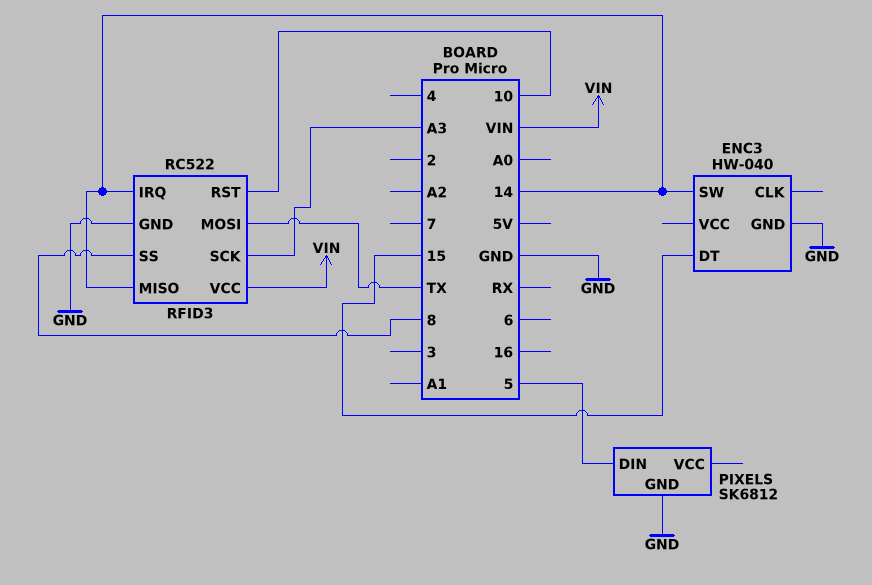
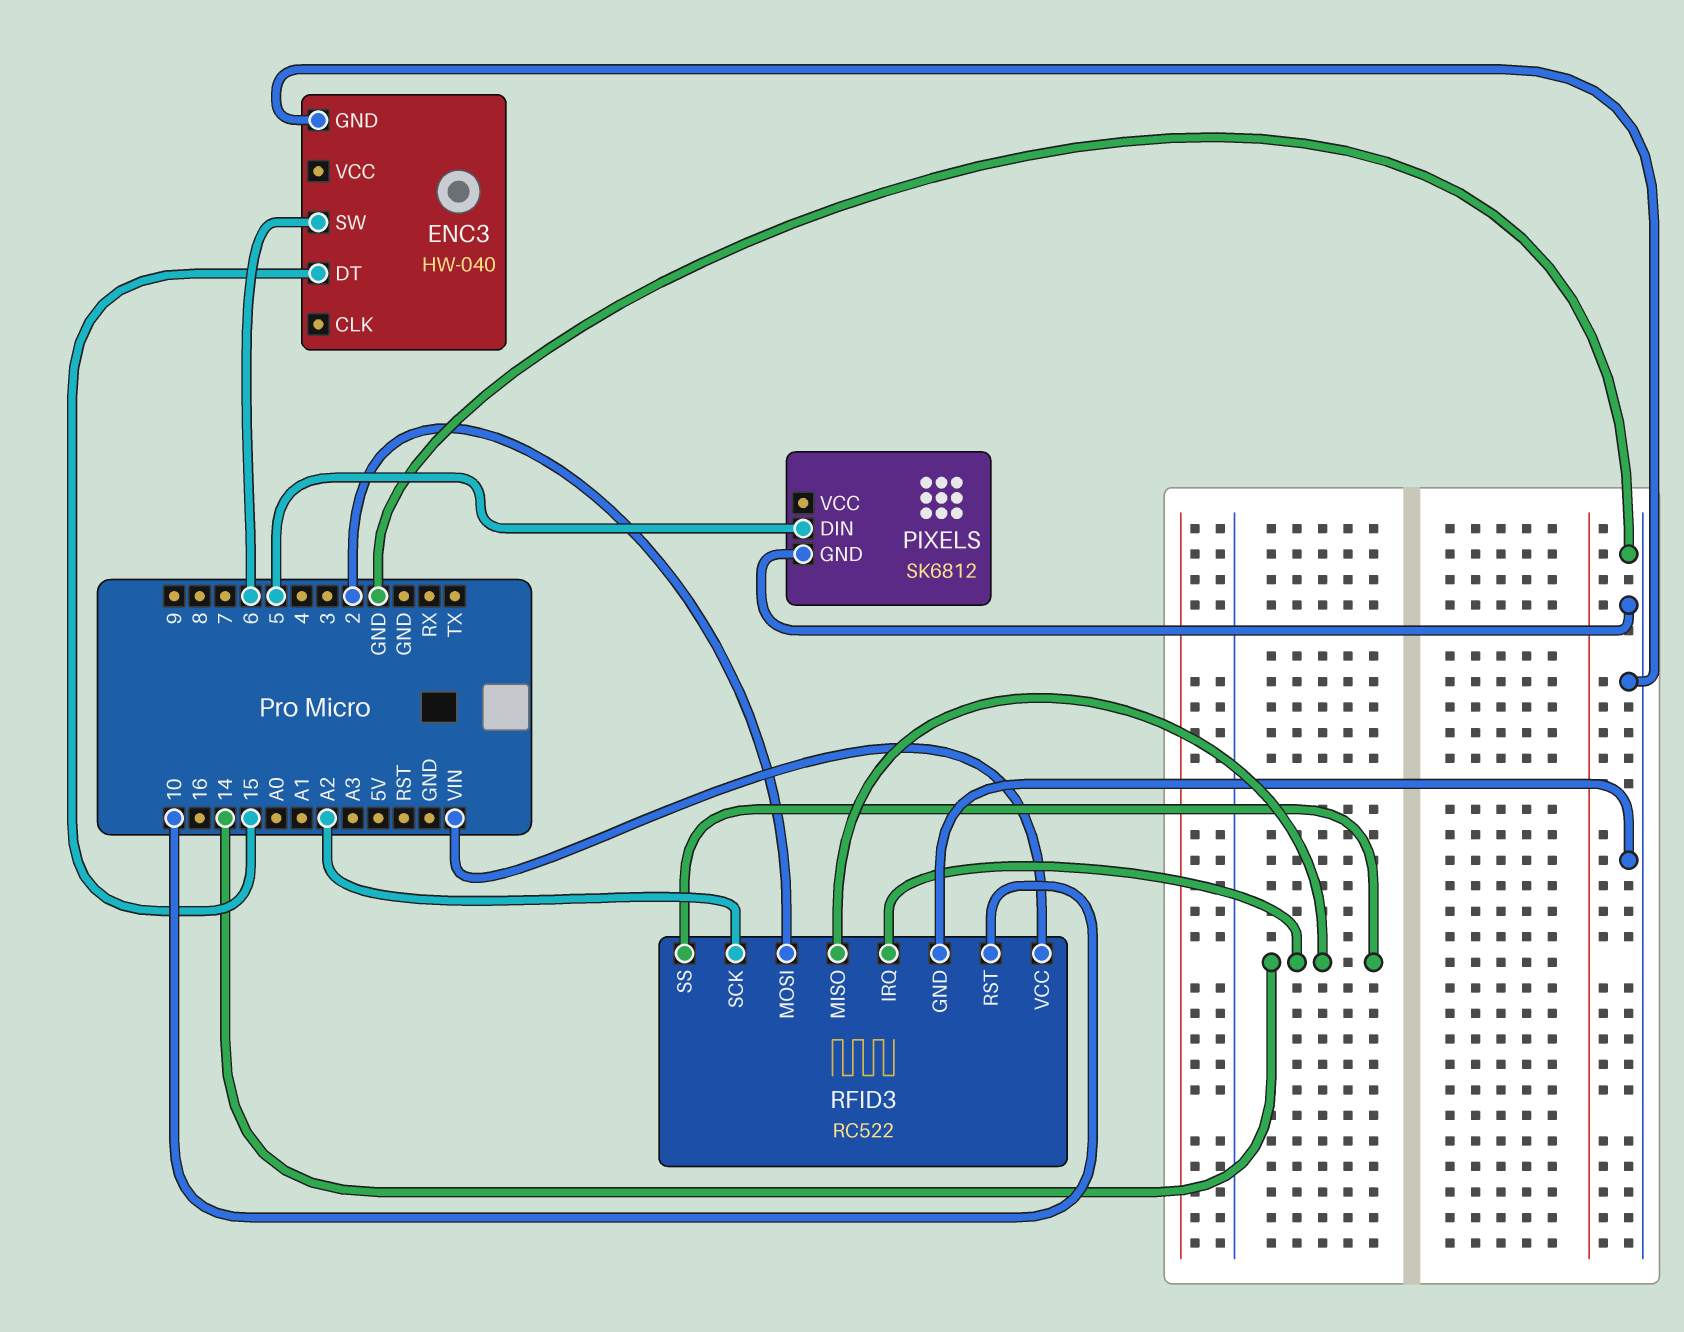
ENC3 pin SW: 14 -> 6
RFID3 pin MOSI: TX -> 2
RFID3 pin SCK: A3 -> A2
RFID3 pin SS: 8 -> 14

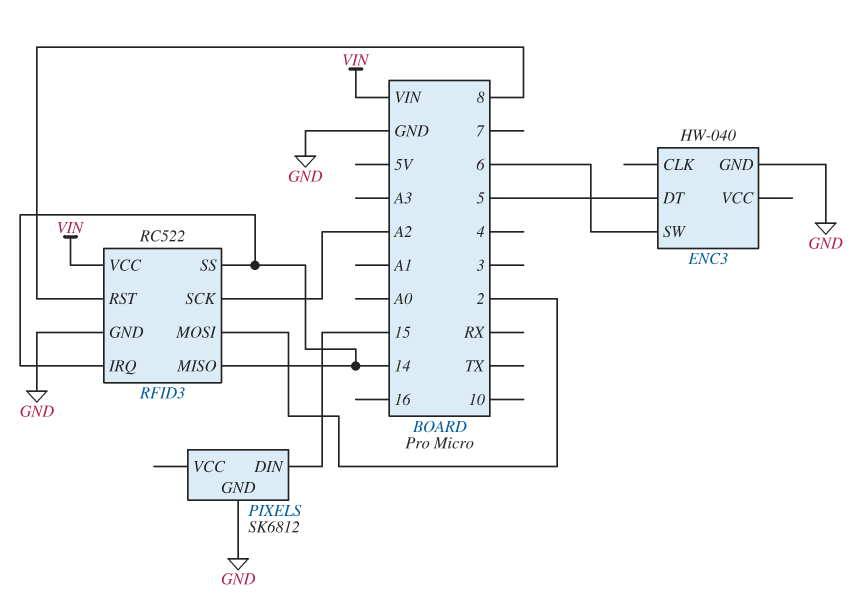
ENC3 pin DT: 15 -> 5
PIXELS pin DIN: 5 -> 15
RFID3 pin RST: 10 -> 8

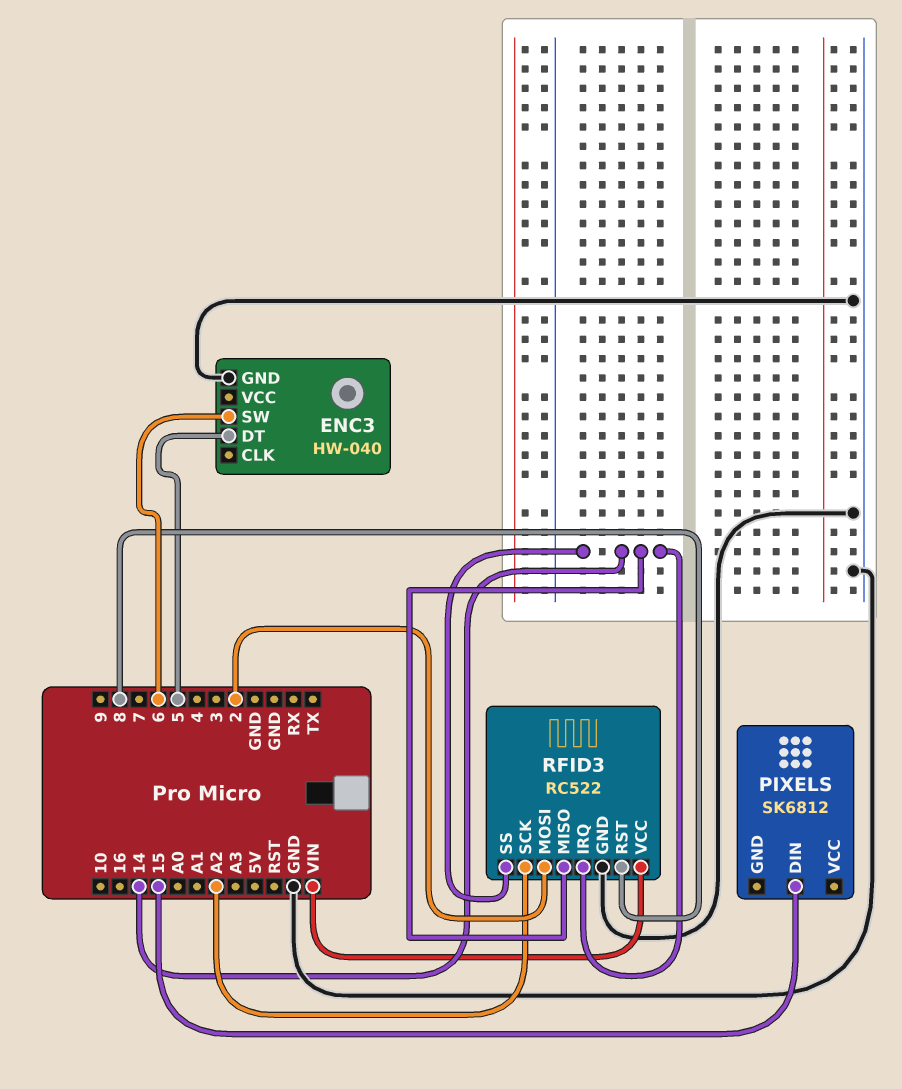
PIXELS pin GND: GND -> none

